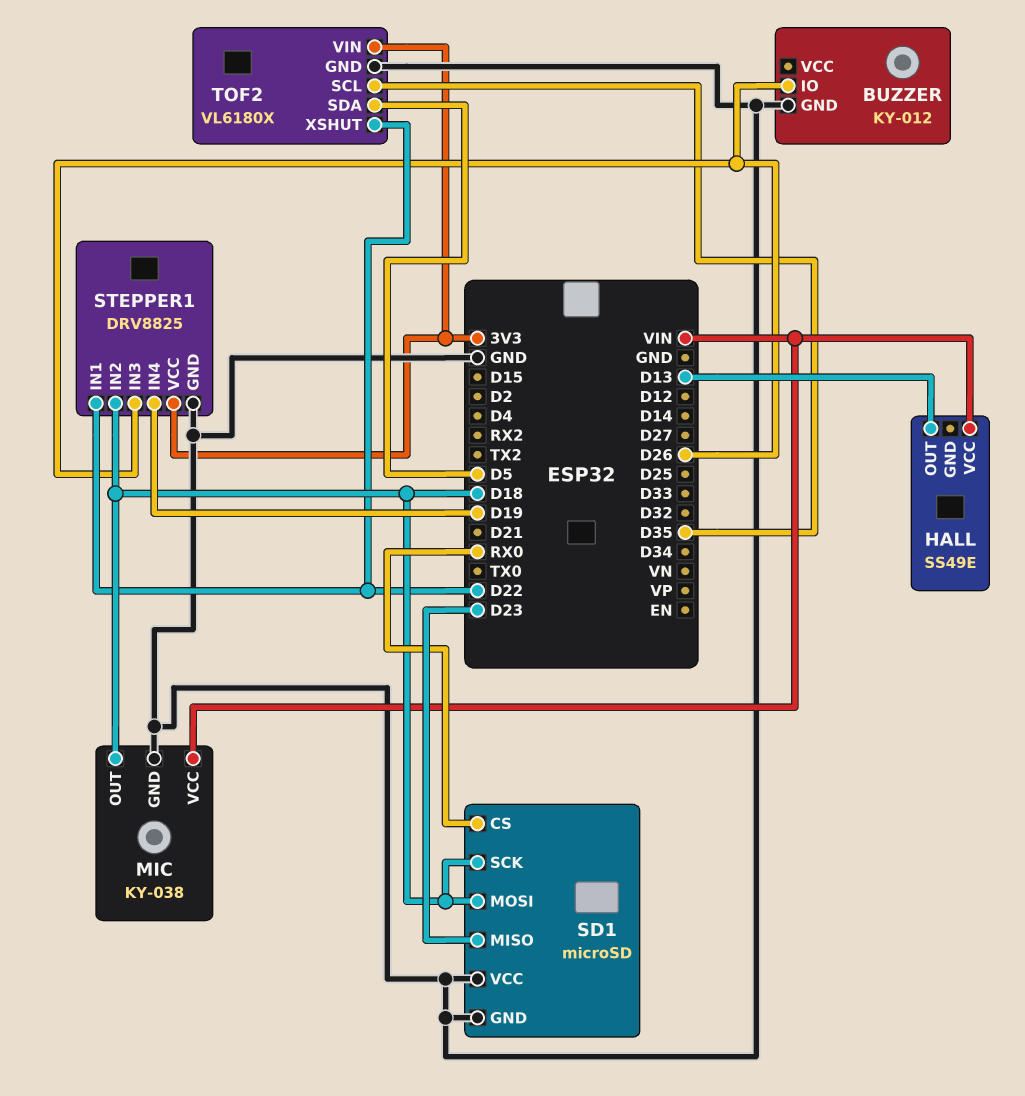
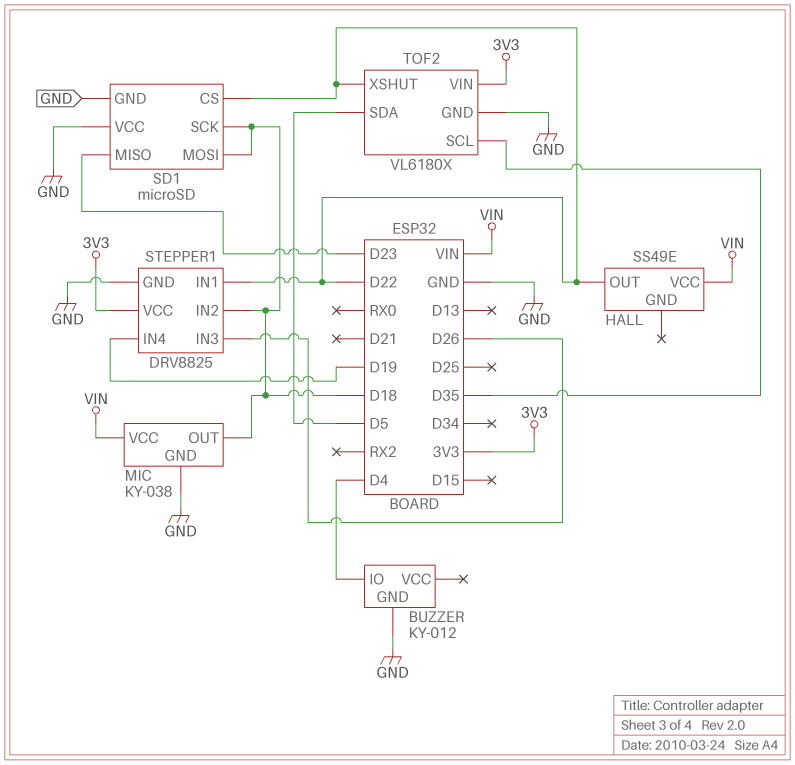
BUZZER pin IO: D26 -> D4
HALL pin OUT: D13 -> D22
SD1 pin CS: RX0 -> D22

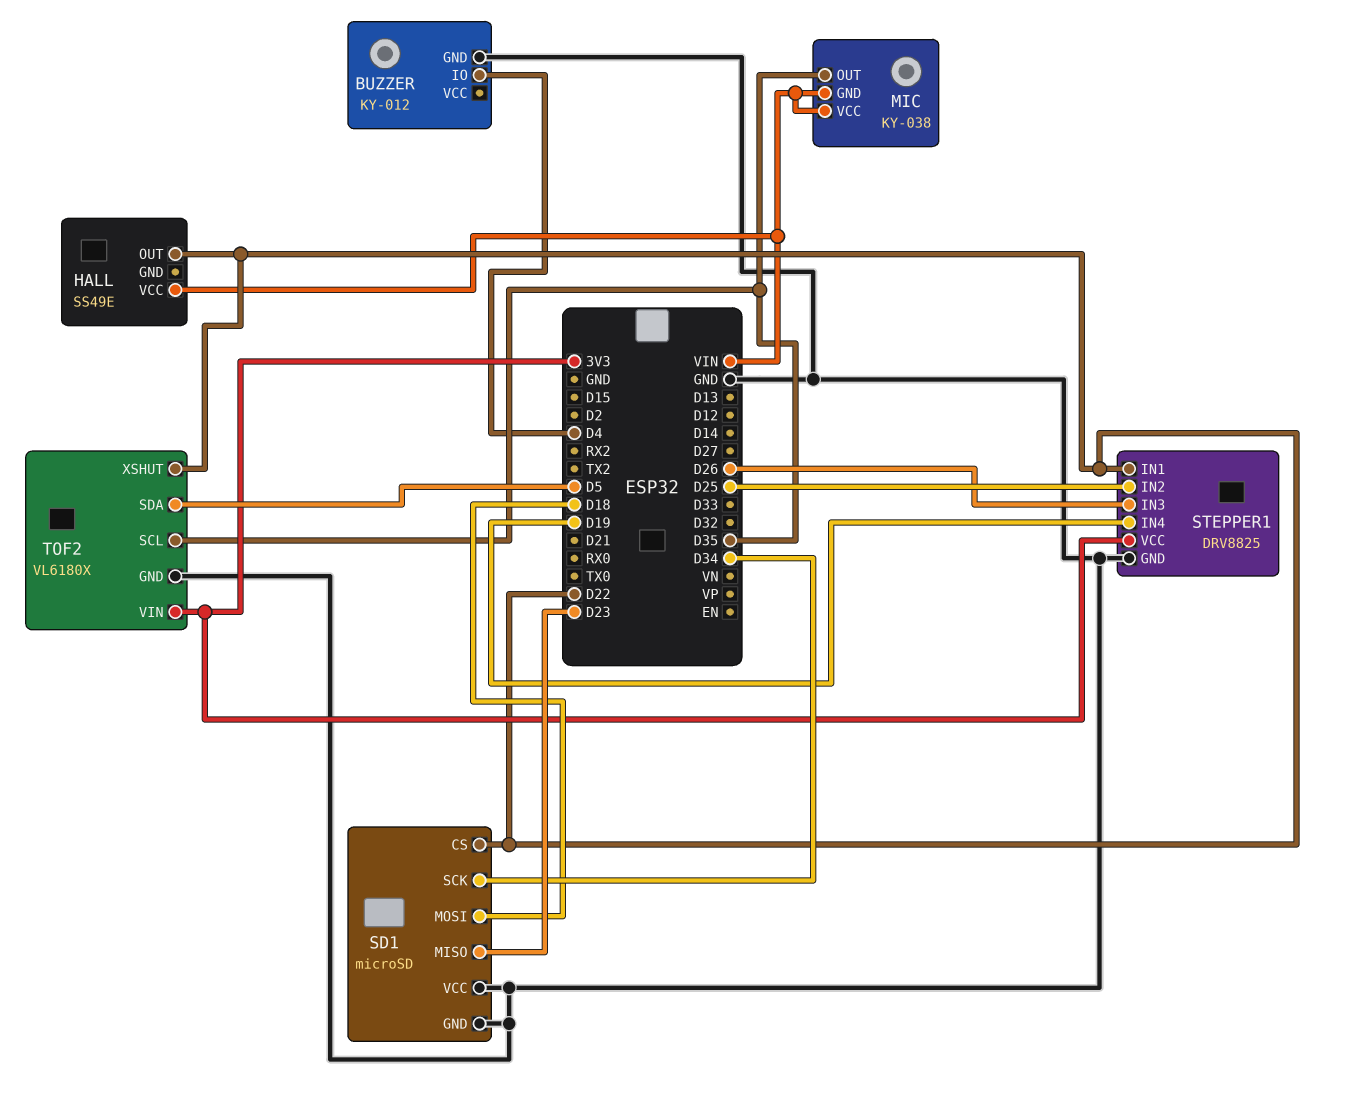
MIC pin GND: GND -> VIN
MIC pin OUT: D18 -> D35
SD1 pin SCK: D18 -> D34
STEPPER1 pin IN2: D18 -> D25

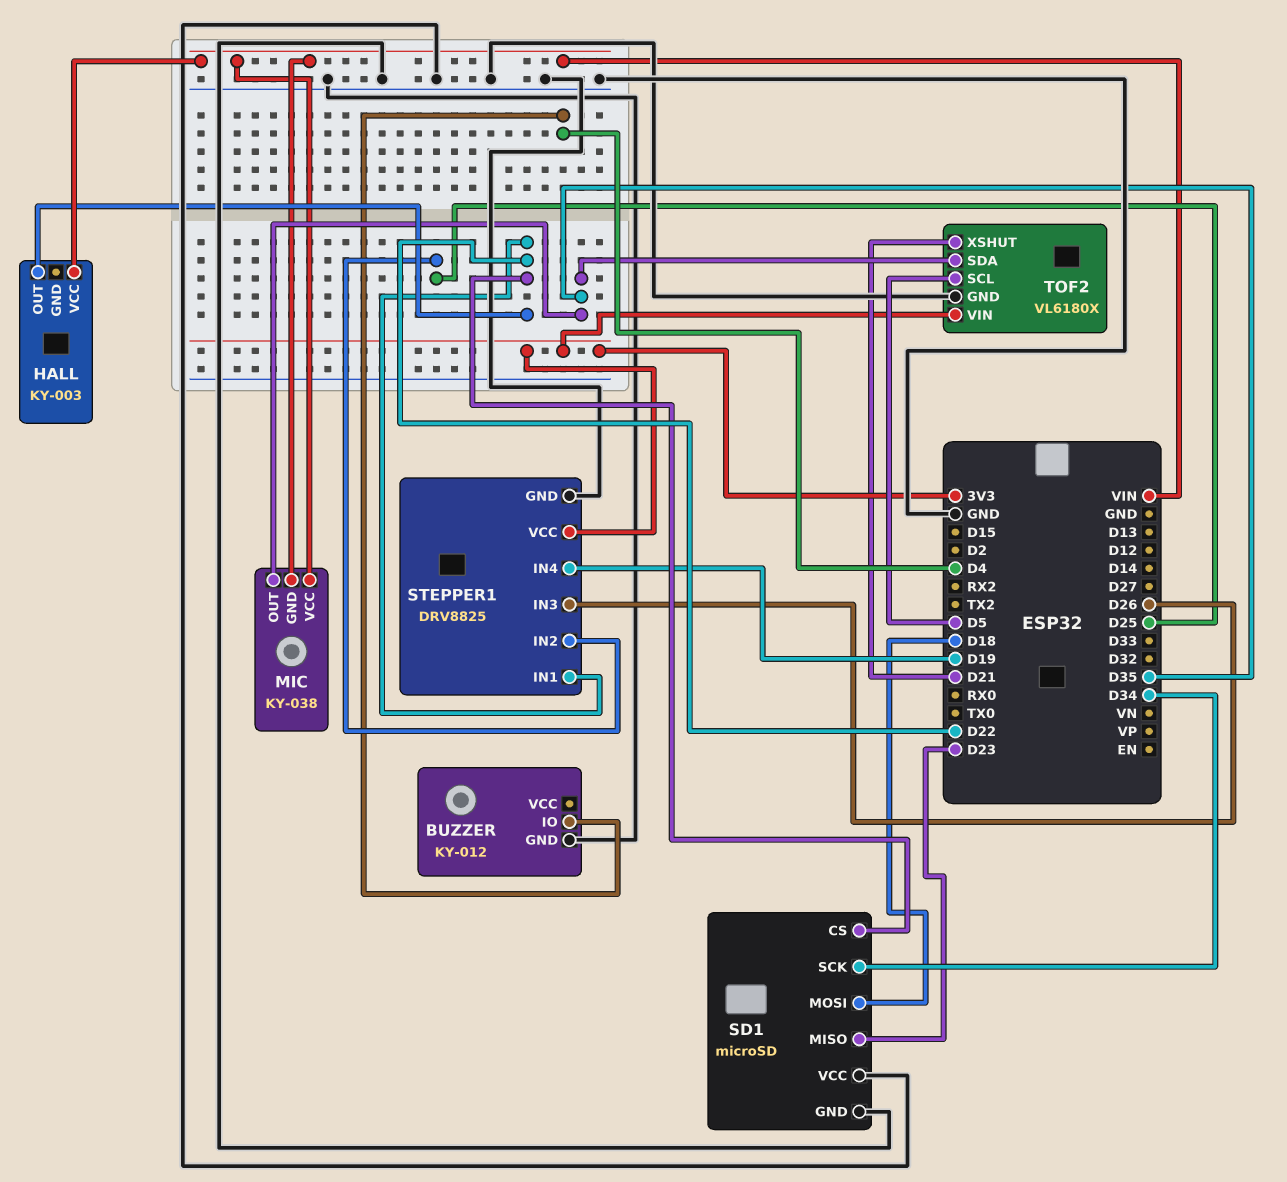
HALL: SS49E -> KY-003
TOF2 pin SCL: D35 -> D5
TOF2 pin SDA: D5 -> D35
TOF2 pin XSHUT: D22 -> D21

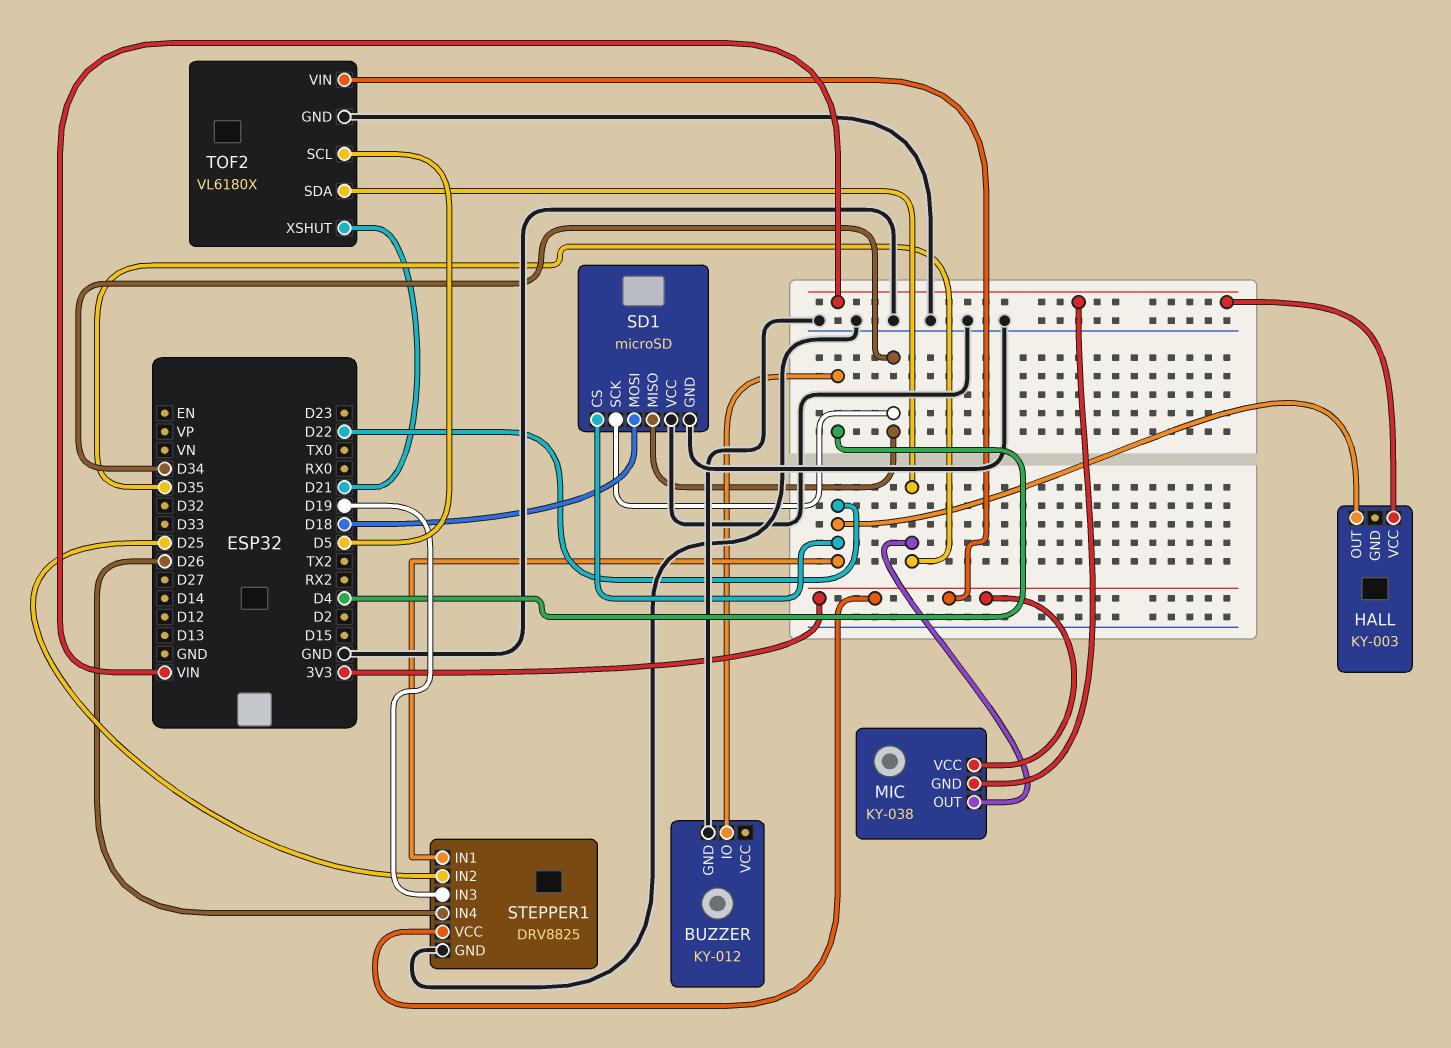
MIC pin VCC: VIN -> 3V3
SD1 pin MISO: D23 -> D34
STEPPER1 pin IN3: D26 -> D19
STEPPER1 pin IN4: D19 -> D26

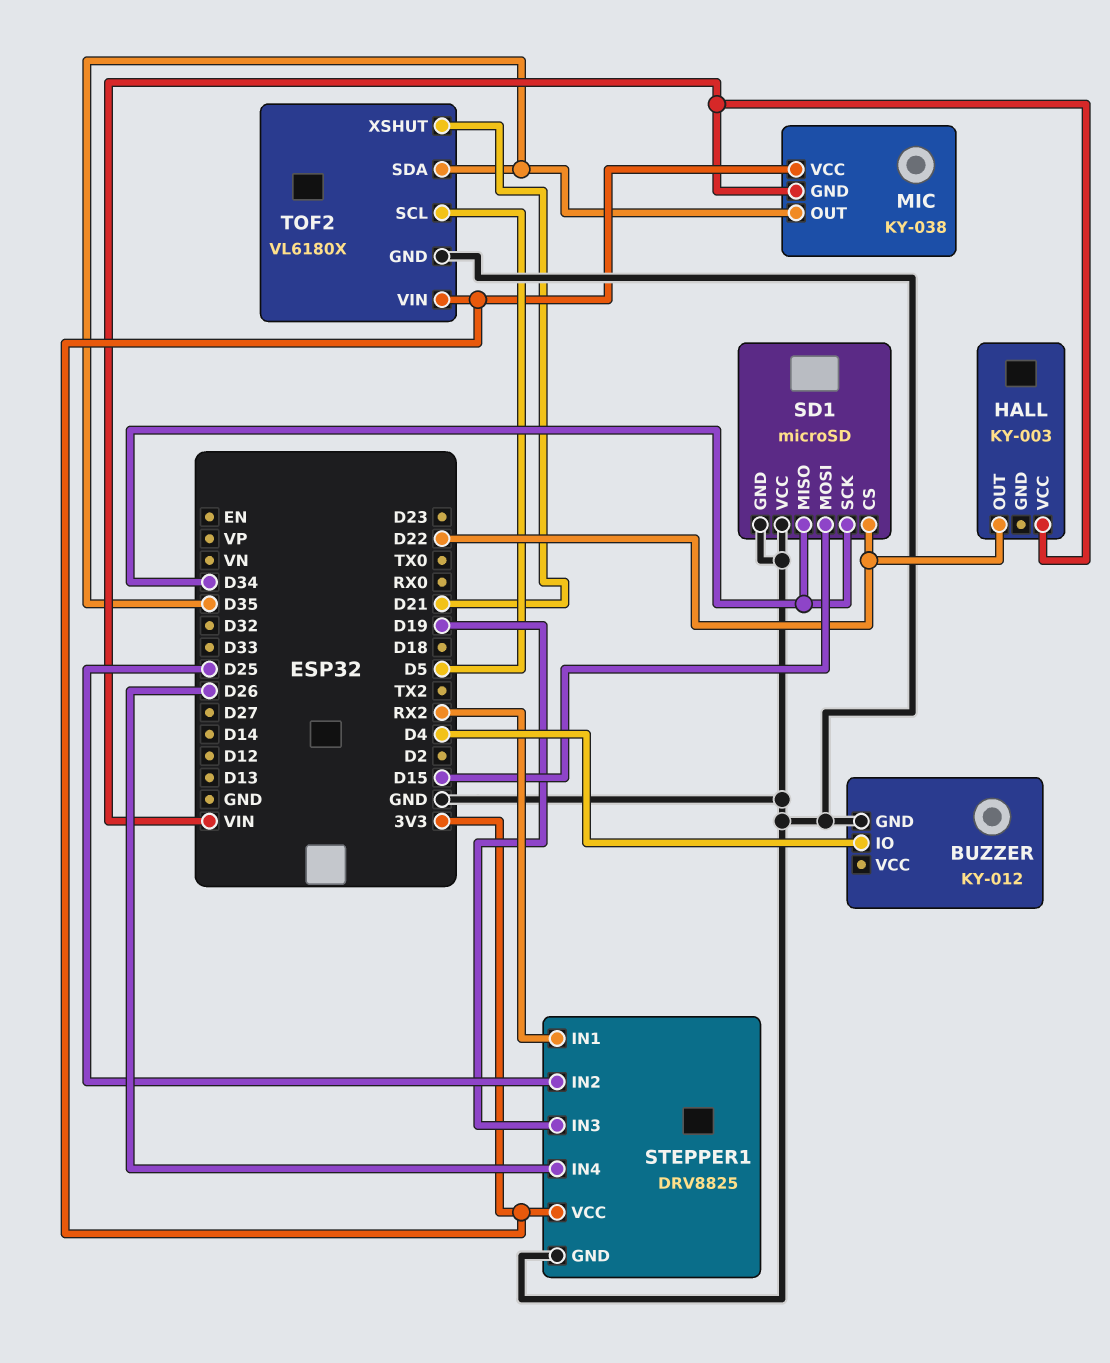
SD1 pin MOSI: D18 -> D15
STEPPER1 pin IN1: D22 -> RX2

